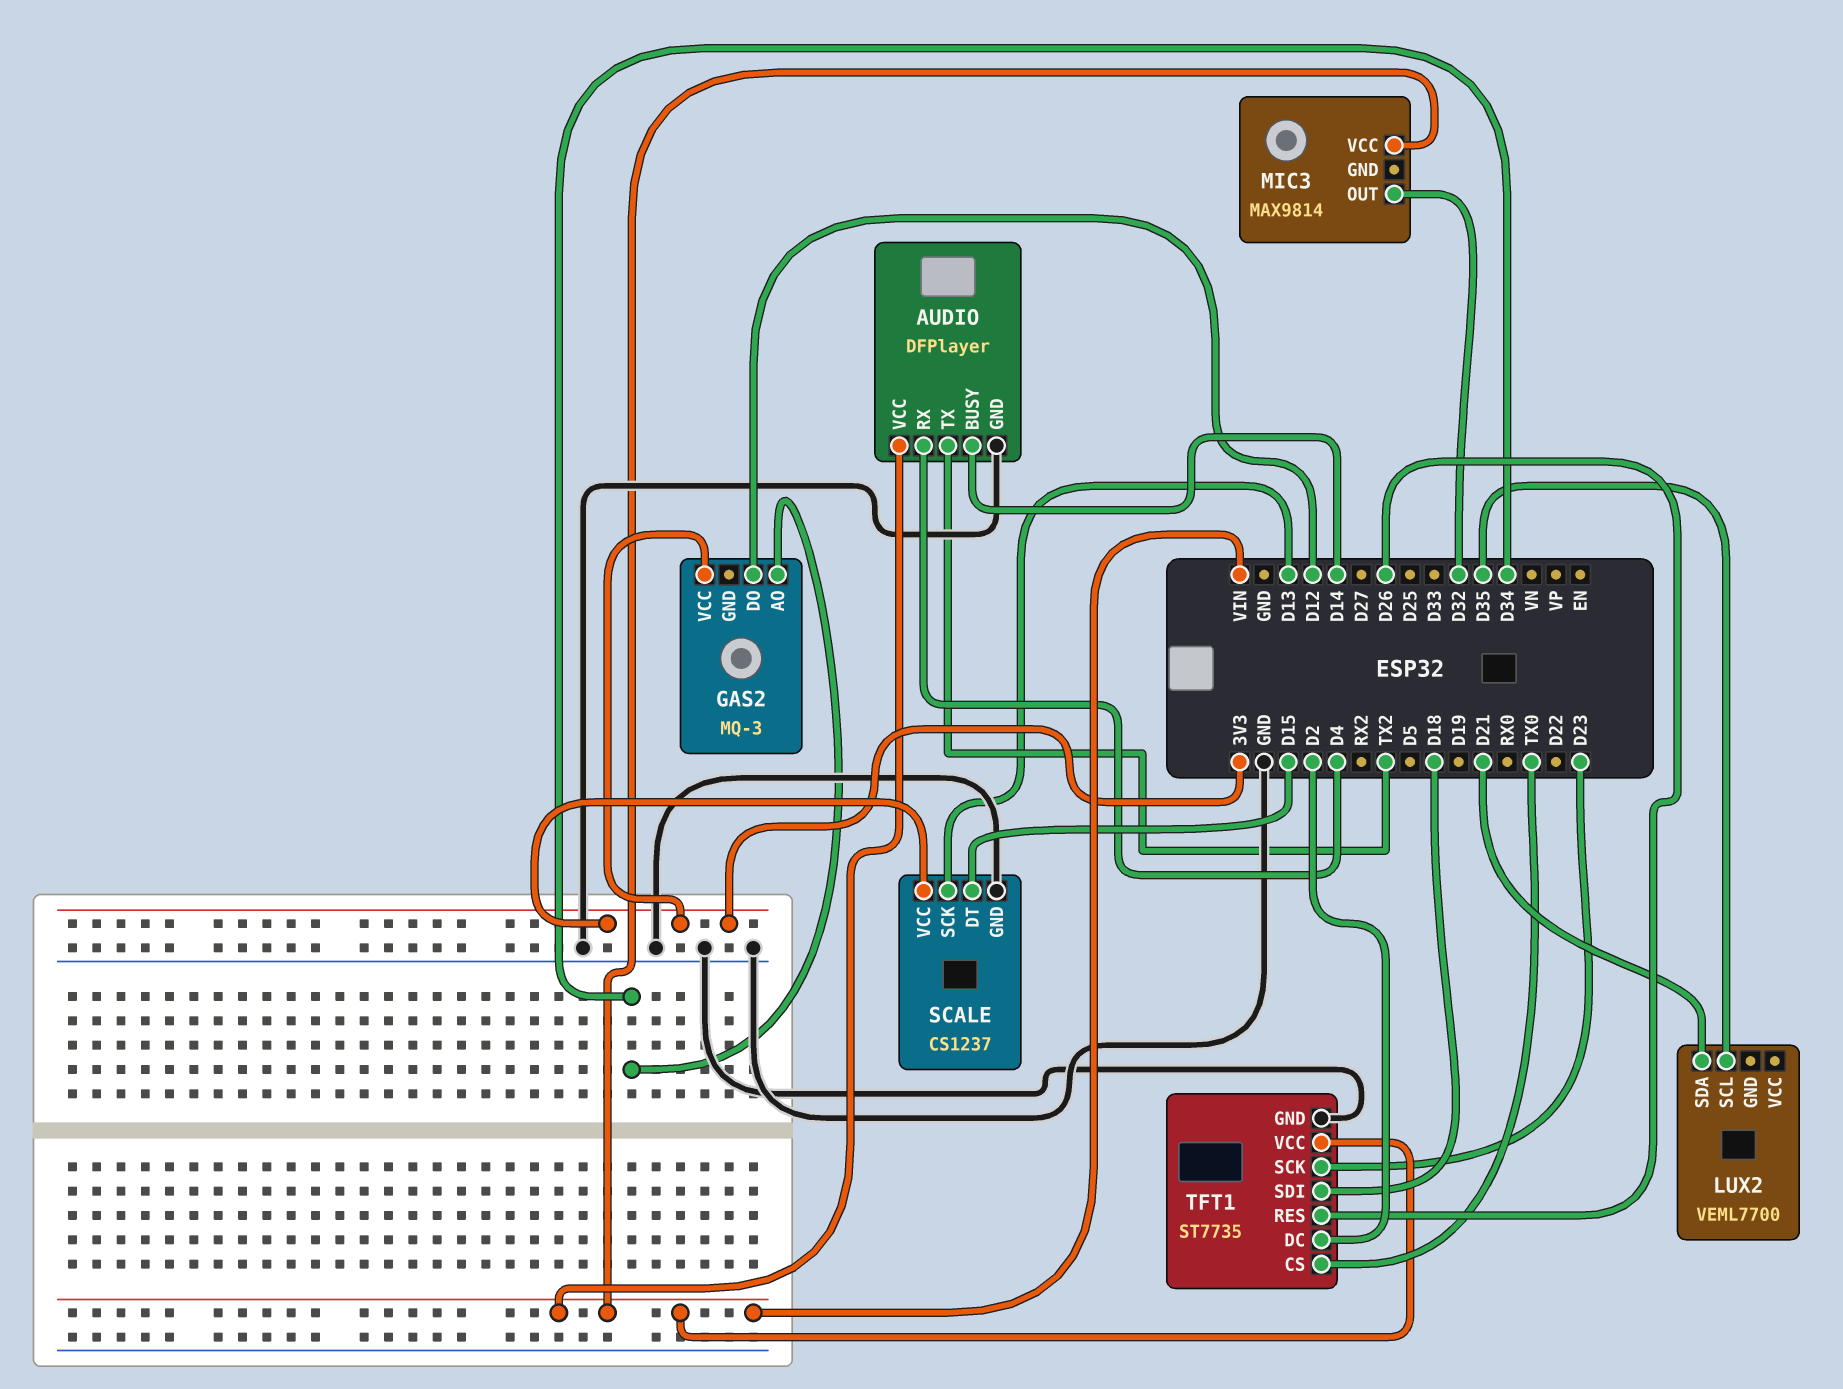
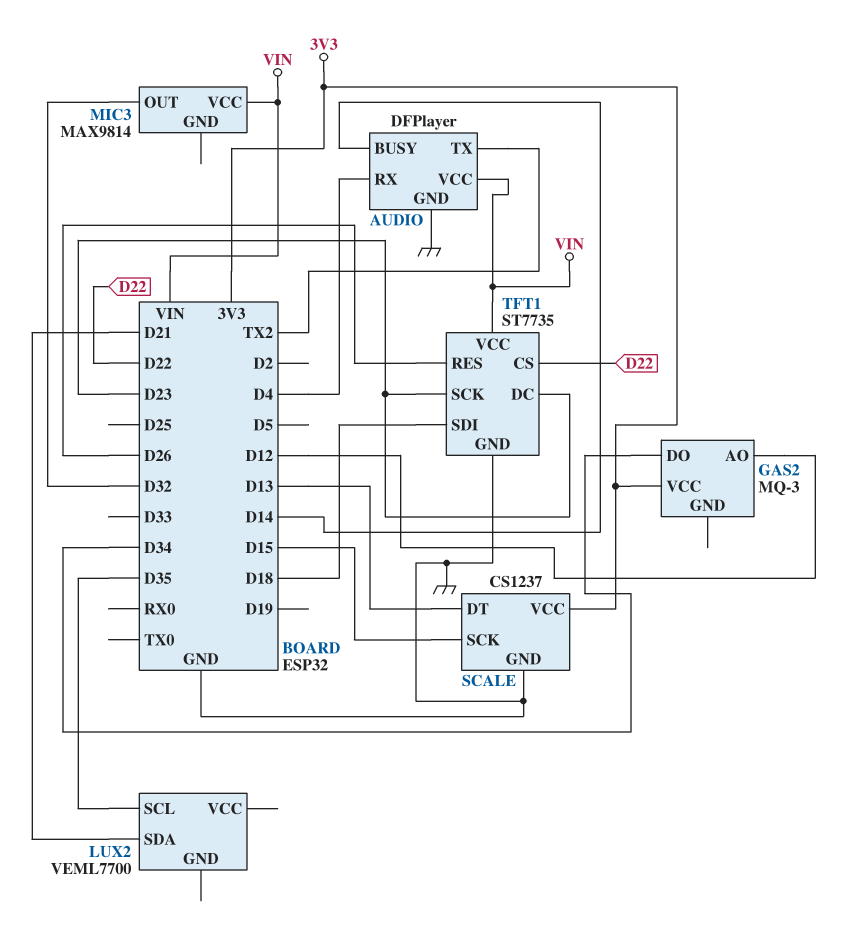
GAS2 pin AO: D34 -> D12
GAS2 pin DO: D12 -> D34
SCALE pin DT: D15 -> D13
SCALE pin SCK: D13 -> D15
TFT1 pin CS: TX0 -> D22
TFT1 pin DC: D2 -> D23

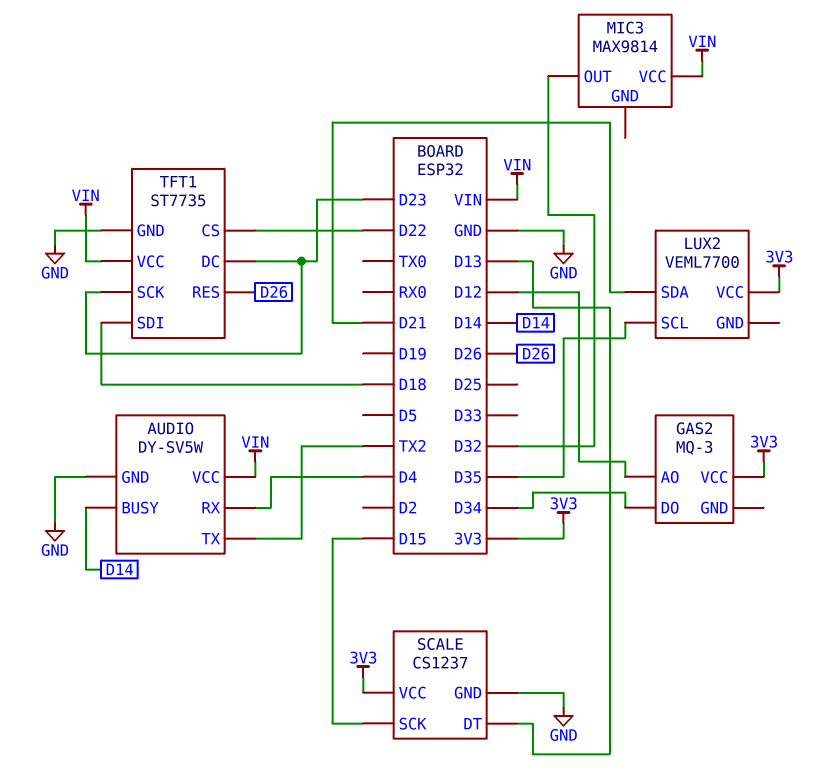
AUDIO: DFPlayer -> DY-SV5W
LUX2 pin VCC: none -> 3V3

